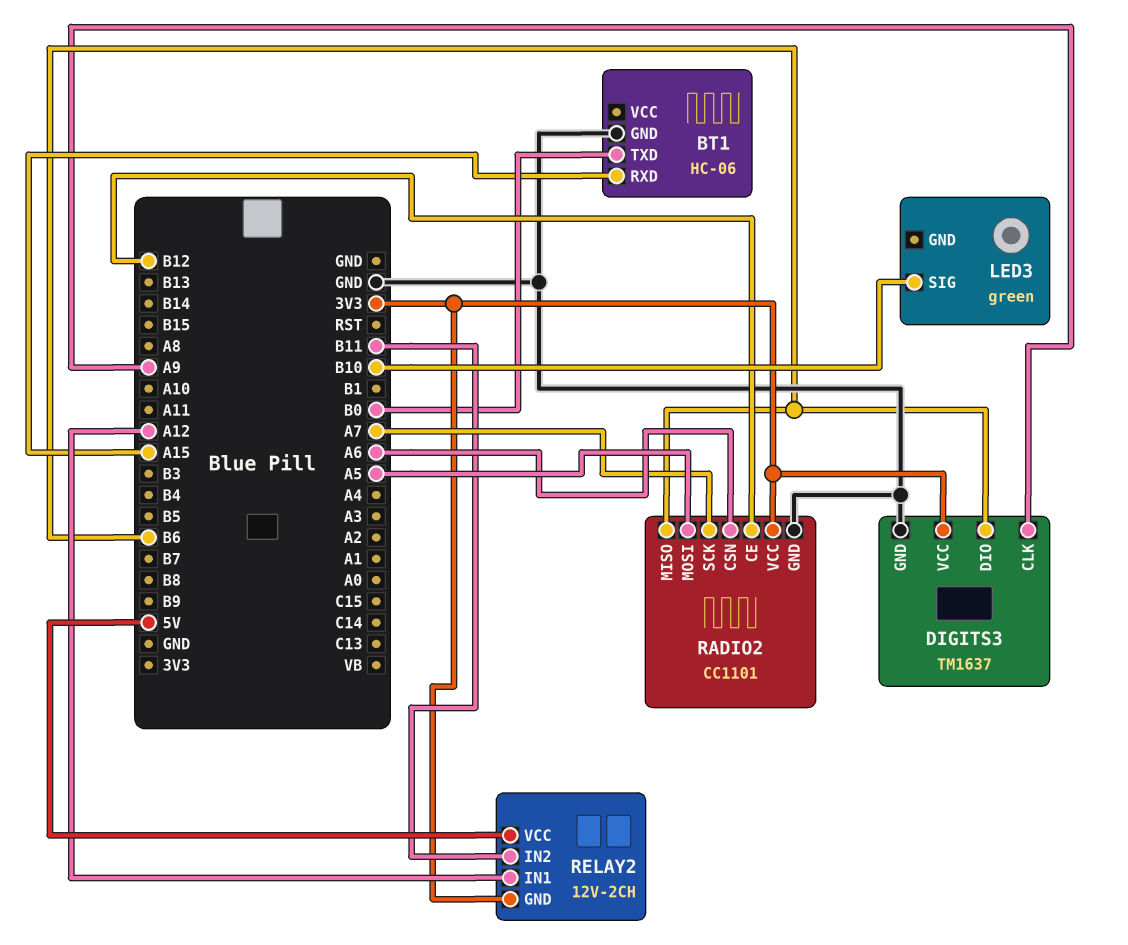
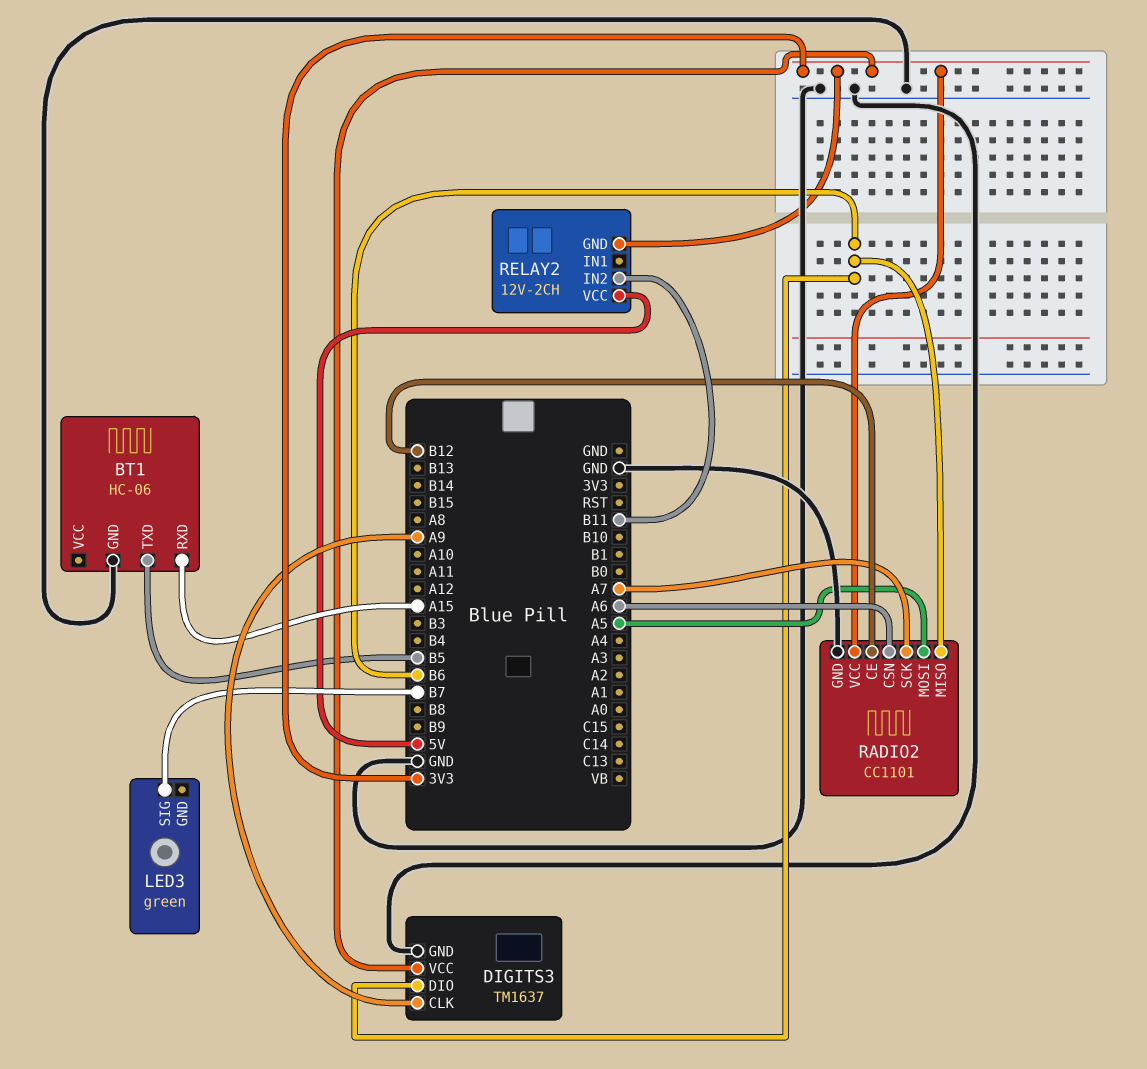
BT1 pin TXD: B0 -> B5
LED3 pin SIG: B10 -> B7
RELAY2 pin IN1: A12 -> none

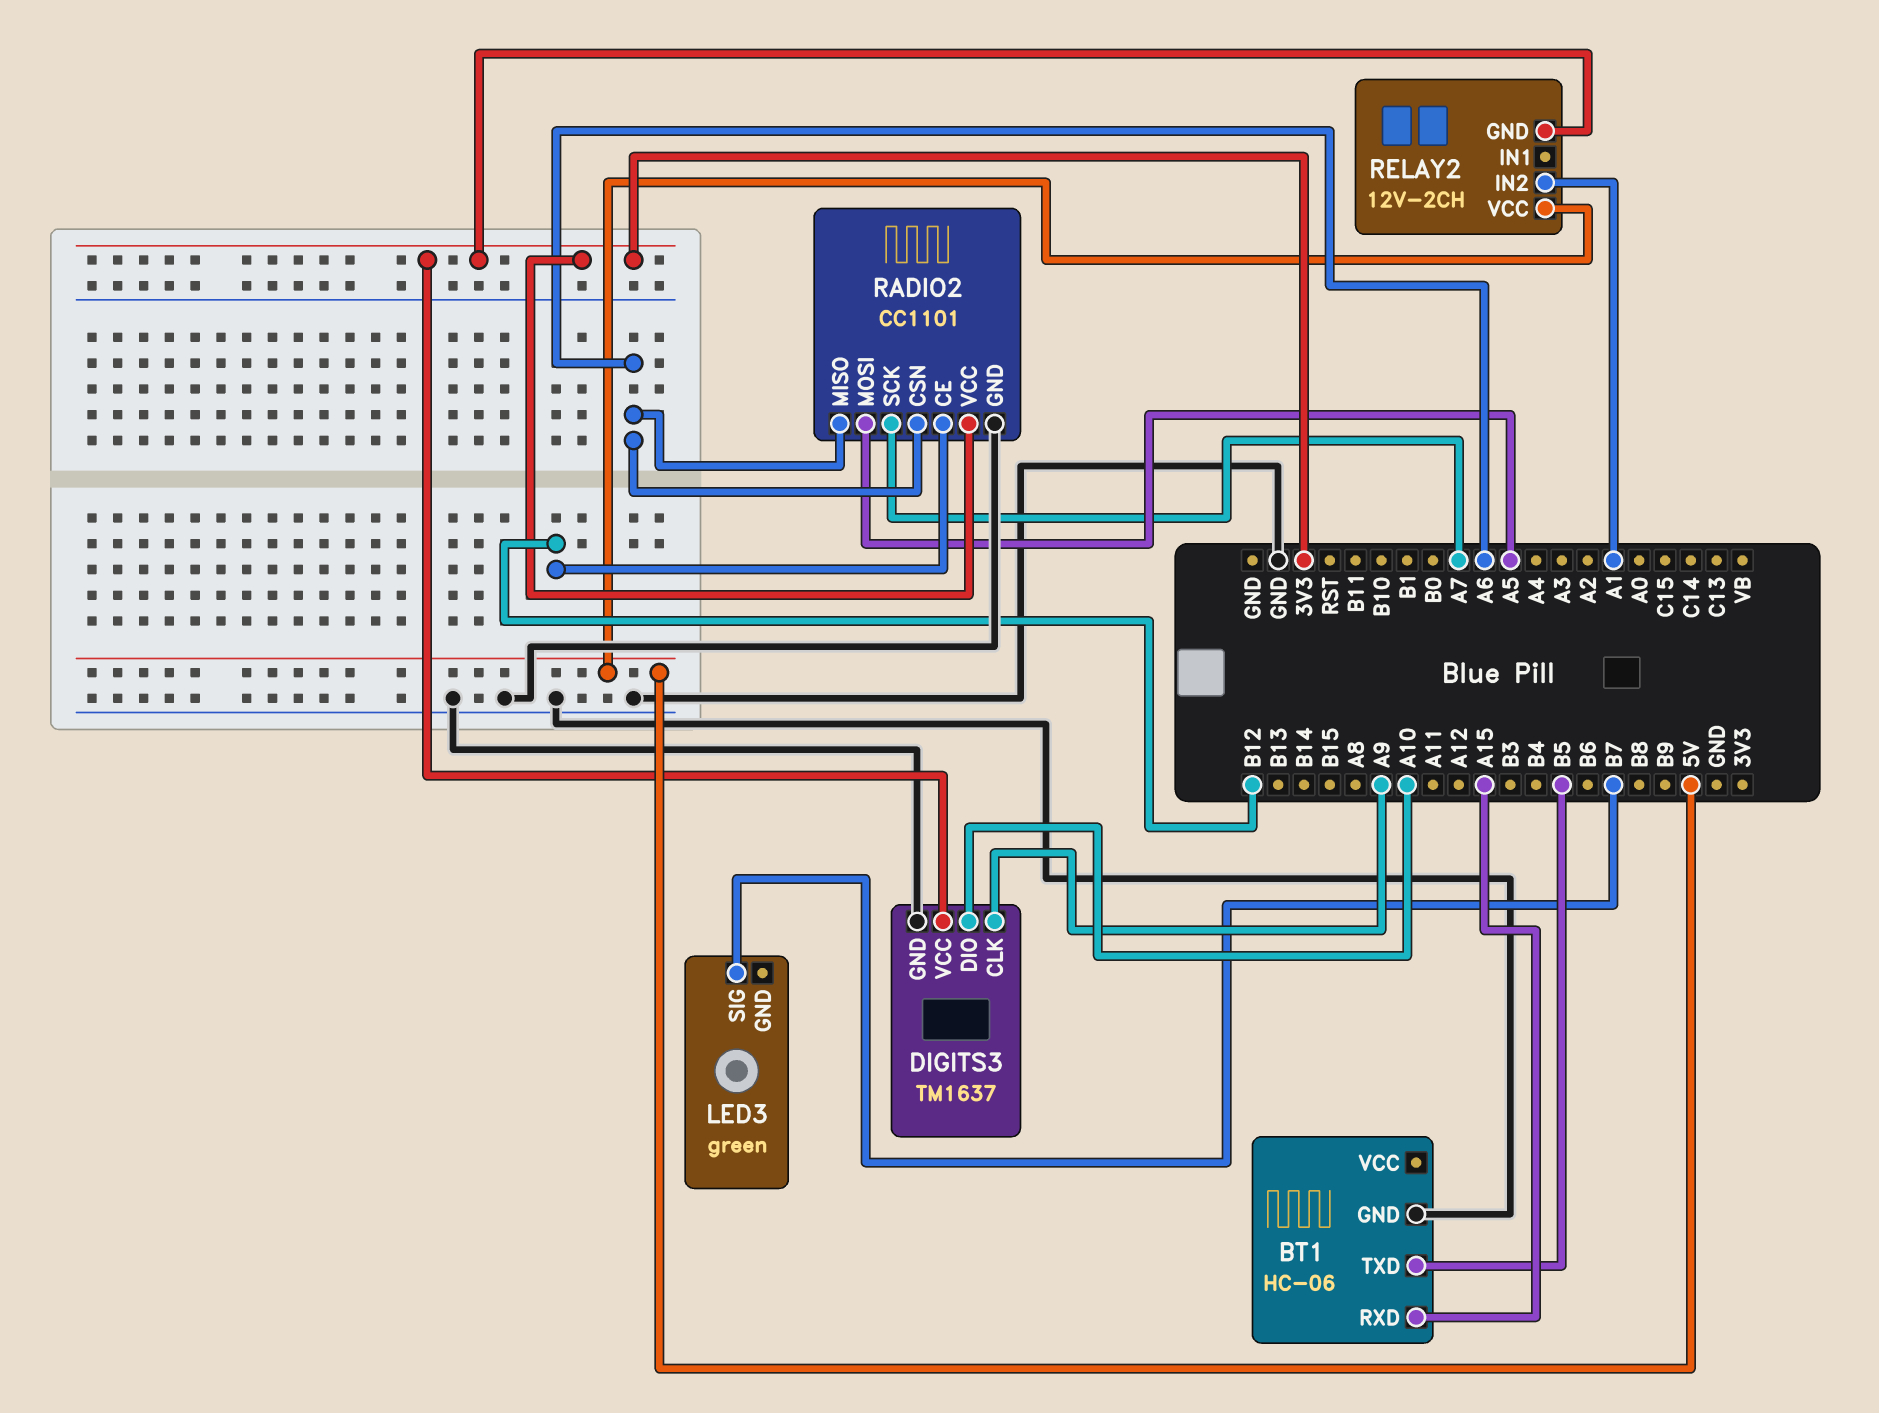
DIGITS3 pin DIO: B6 -> A10
RADIO2 pin MISO: B6 -> A6
RELAY2 pin IN2: B11 -> A1

